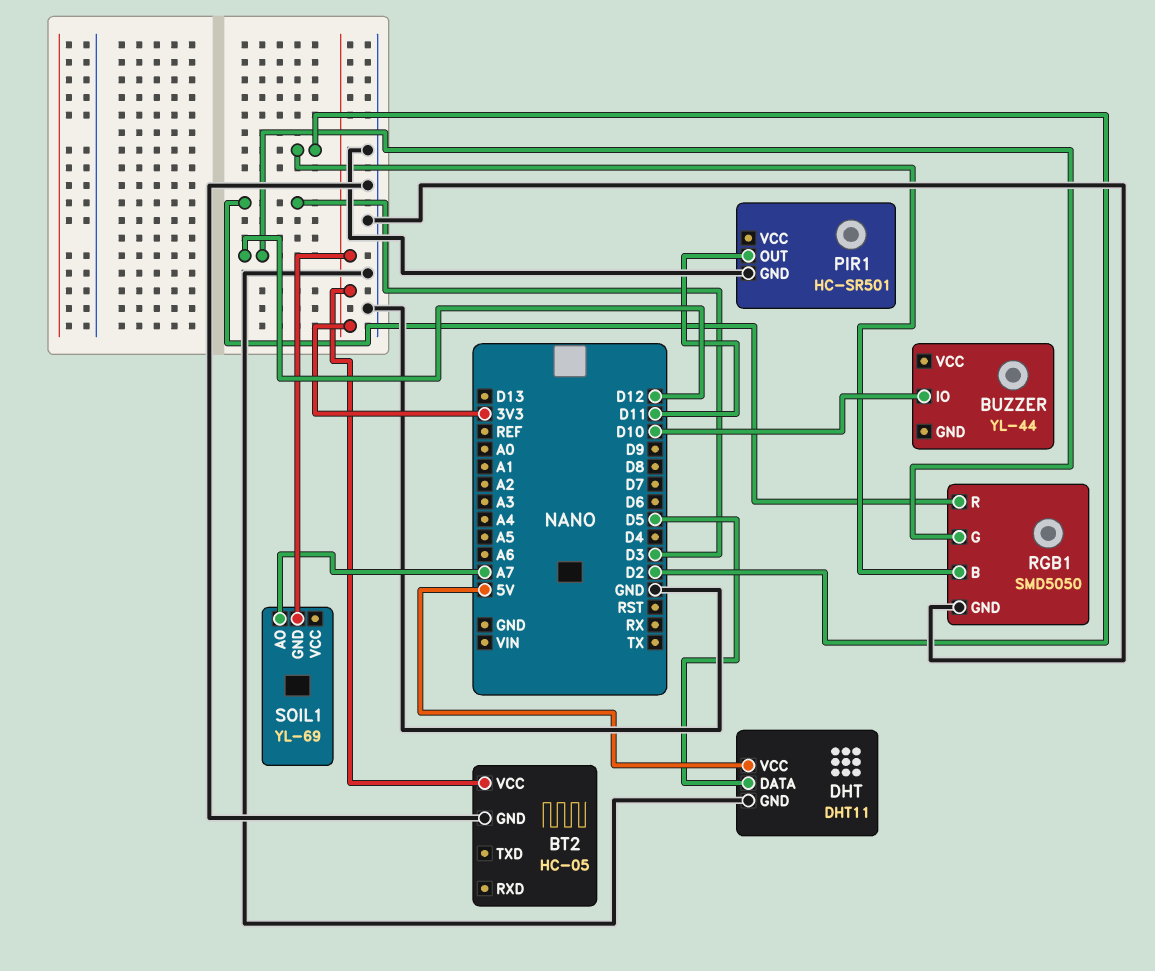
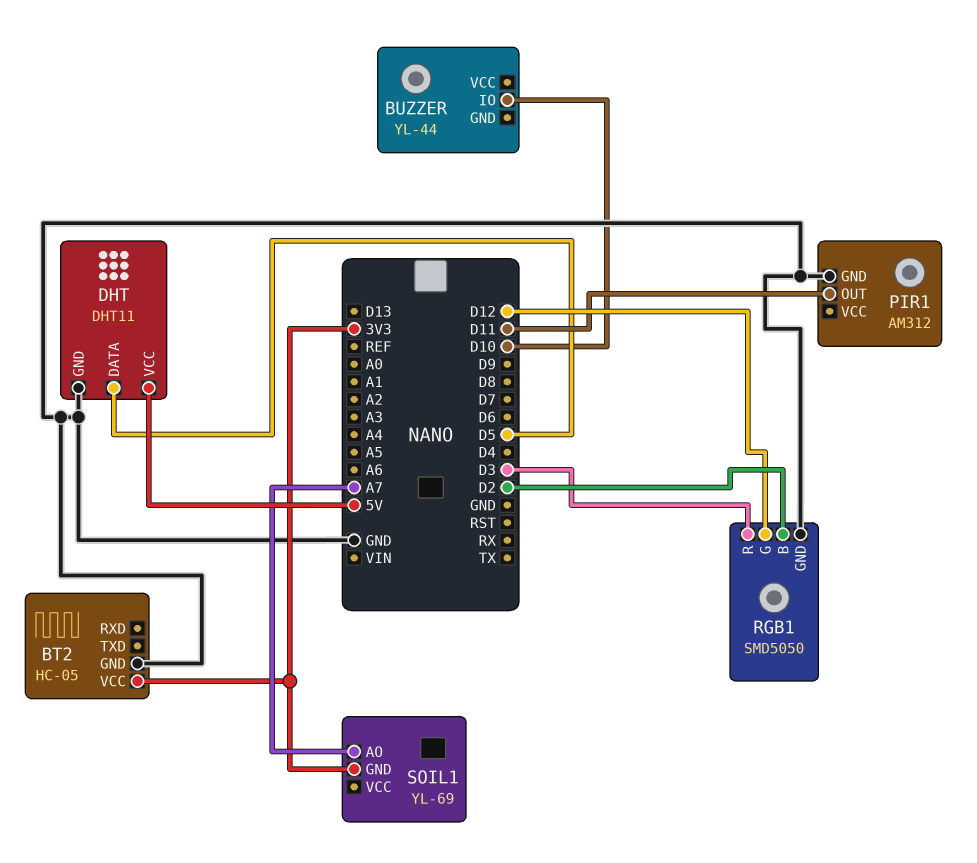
PIR1: HC-SR501 -> AM312

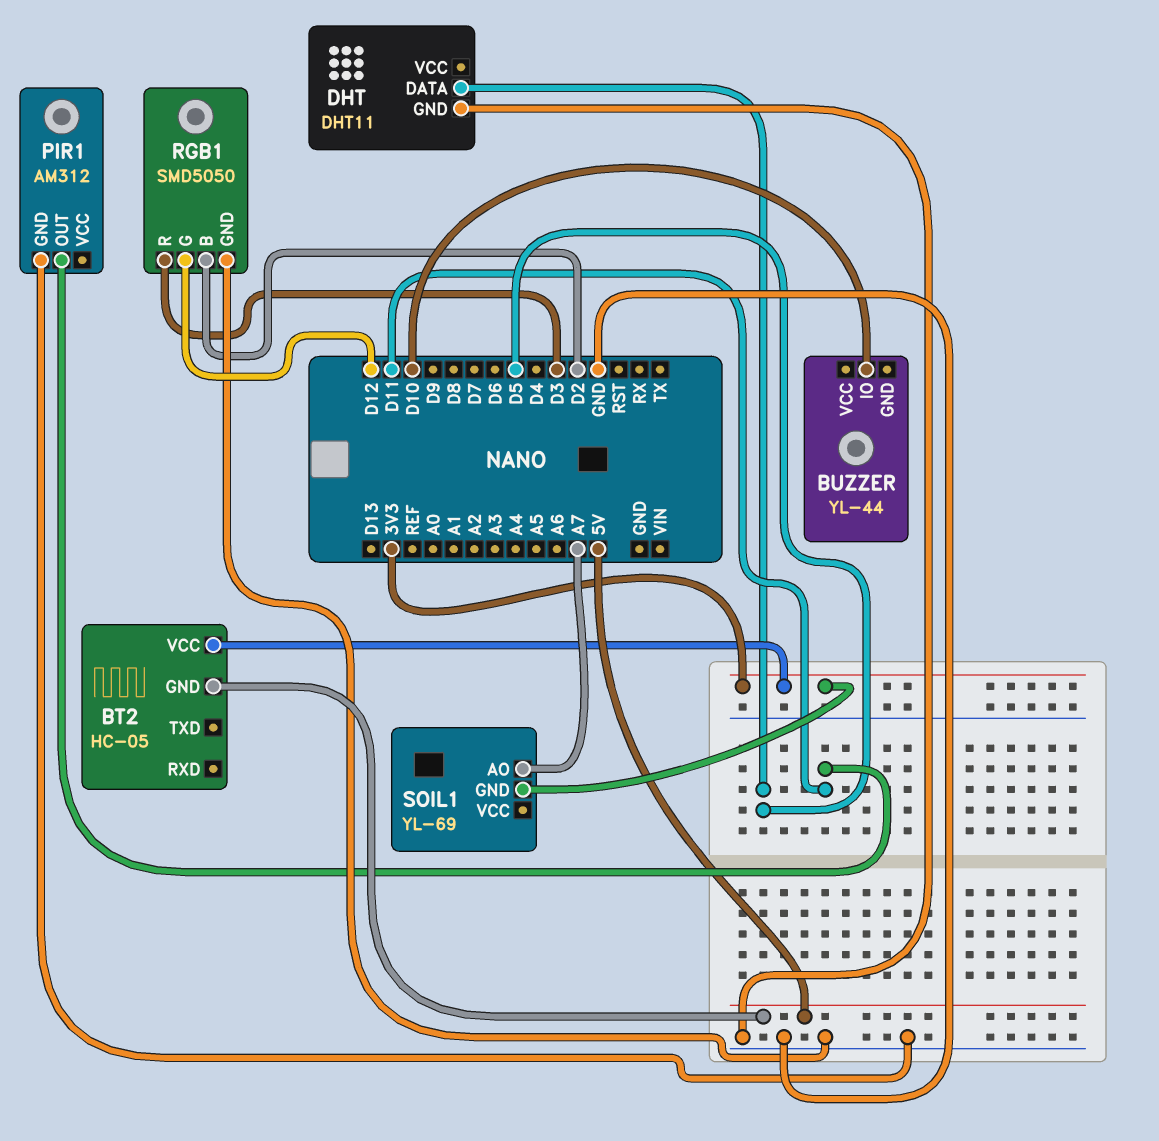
BT2 pin GND: GND -> 5V
DHT pin VCC: 5V -> none

